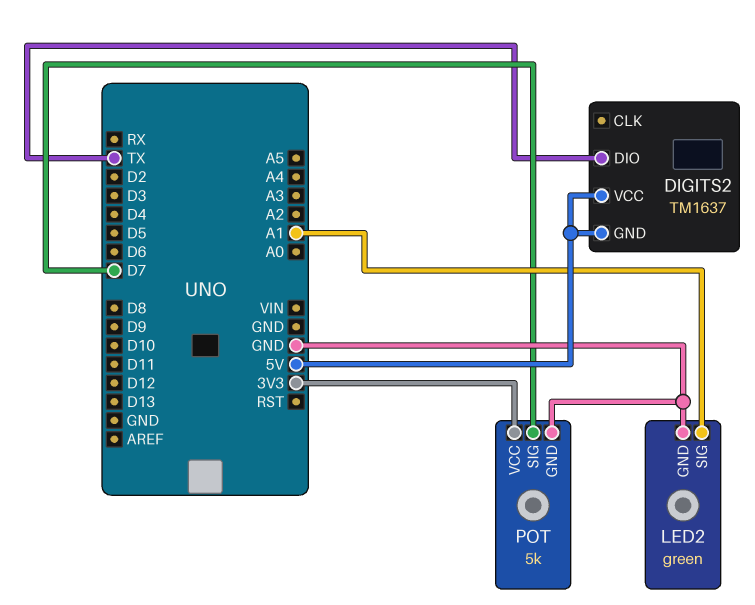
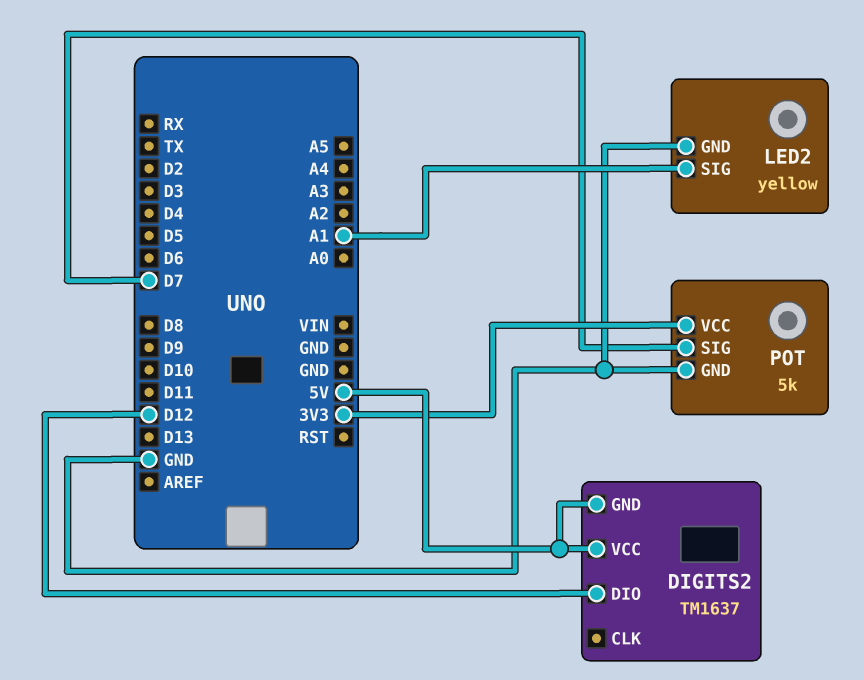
DIGITS2 pin DIO: TX -> D12
LED2: green -> yellow

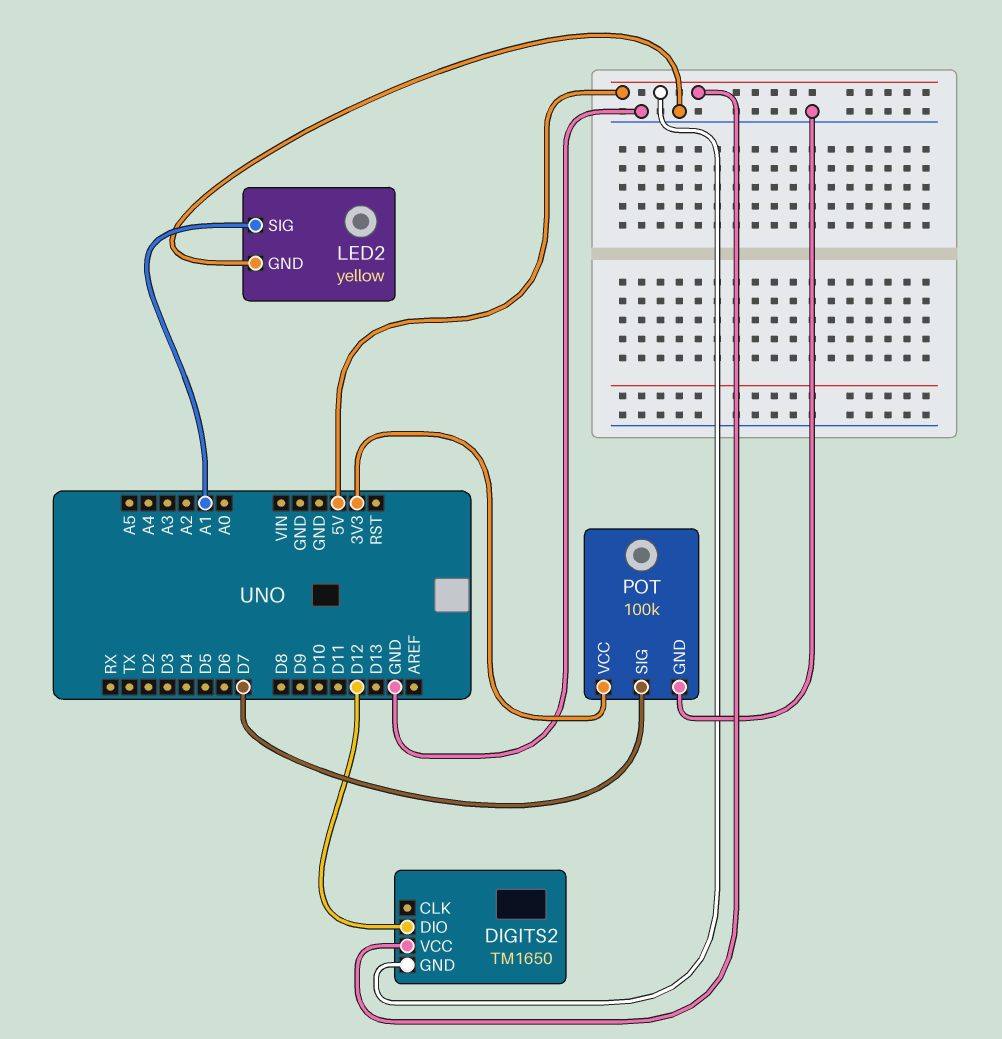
DIGITS2: TM1637 -> TM1650
POT: 5k -> 100k

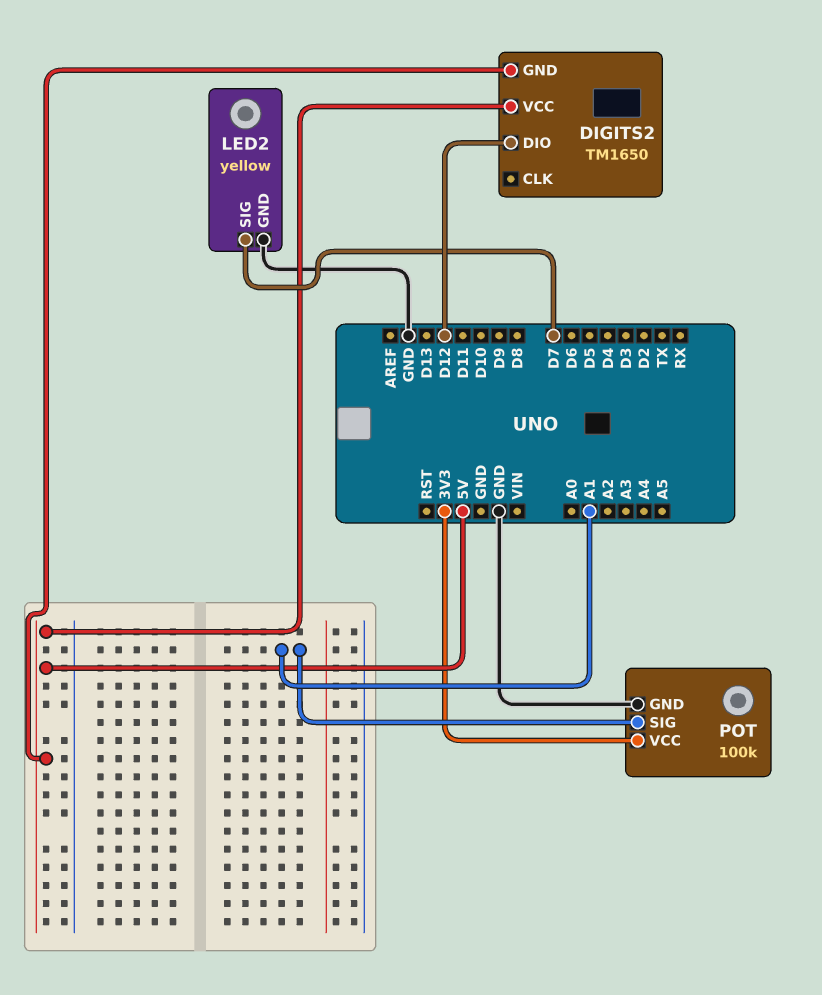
LED2 pin SIG: A1 -> D7
POT pin SIG: D7 -> A1

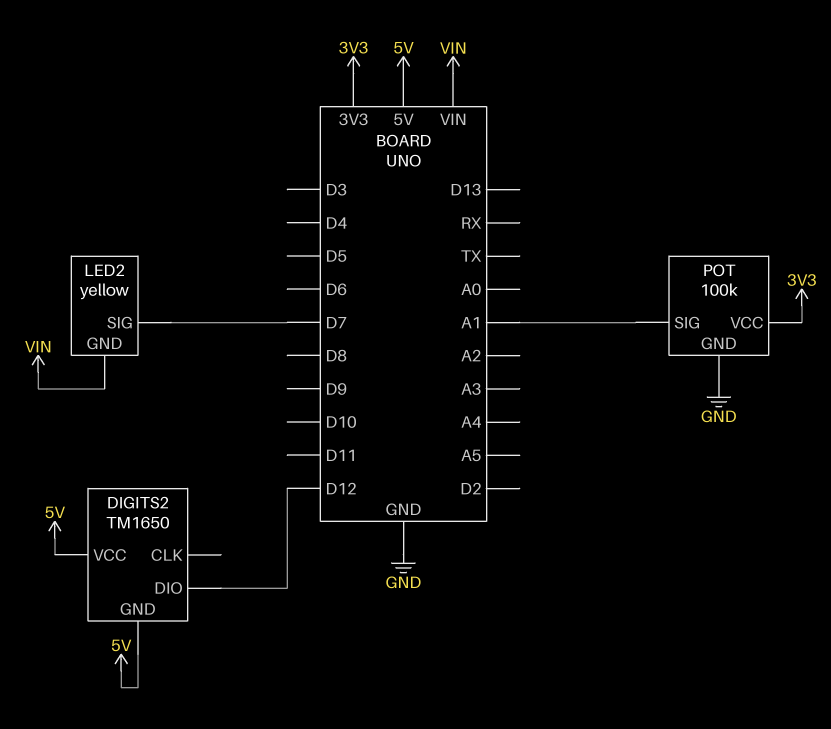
LED2 pin GND: GND -> VIN

